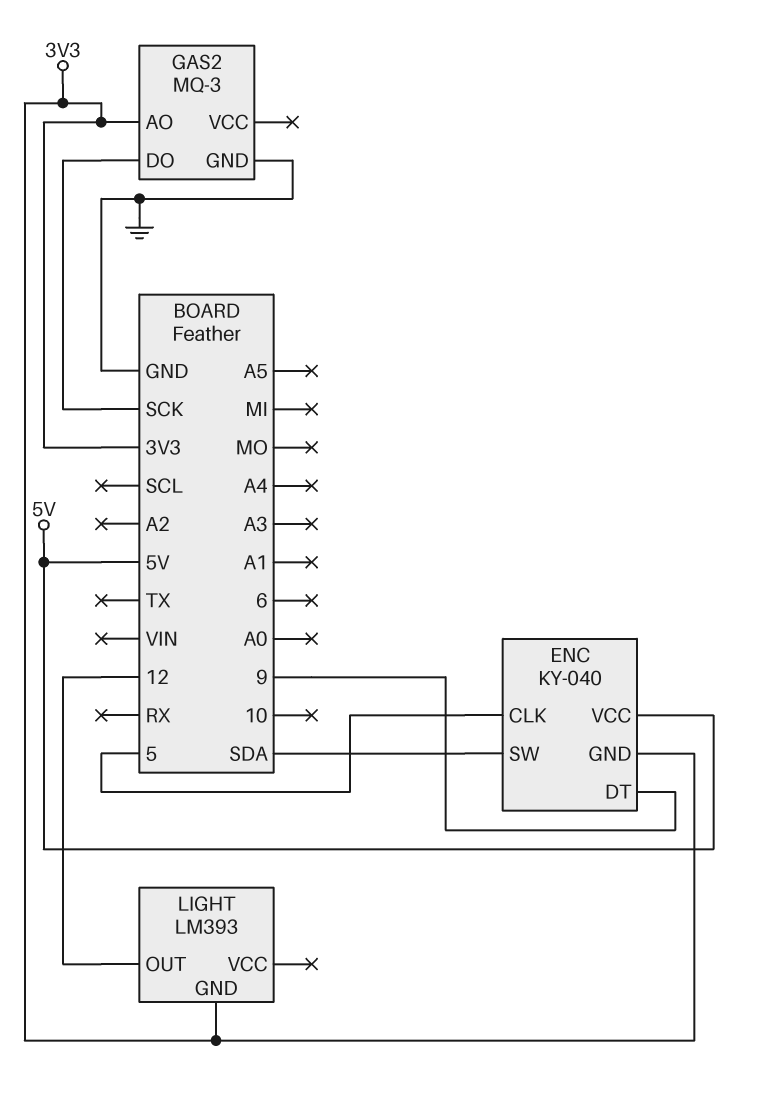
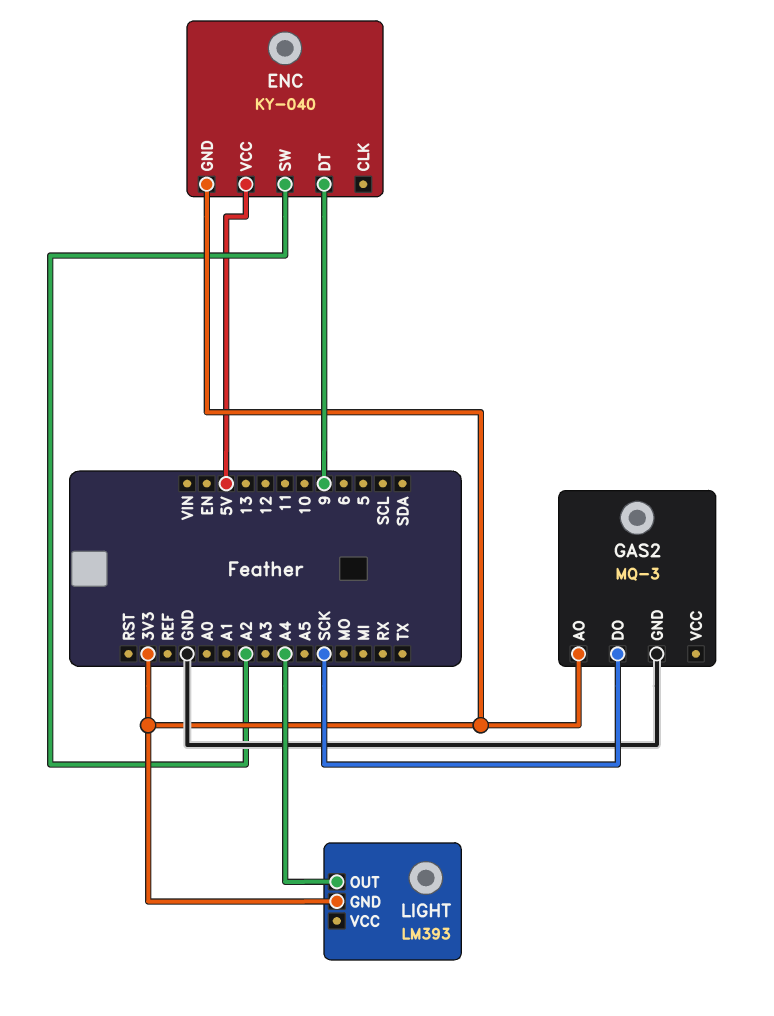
ENC pin CLK: 5 -> none
ENC pin SW: SDA -> A2
LIGHT pin OUT: 12 -> A4

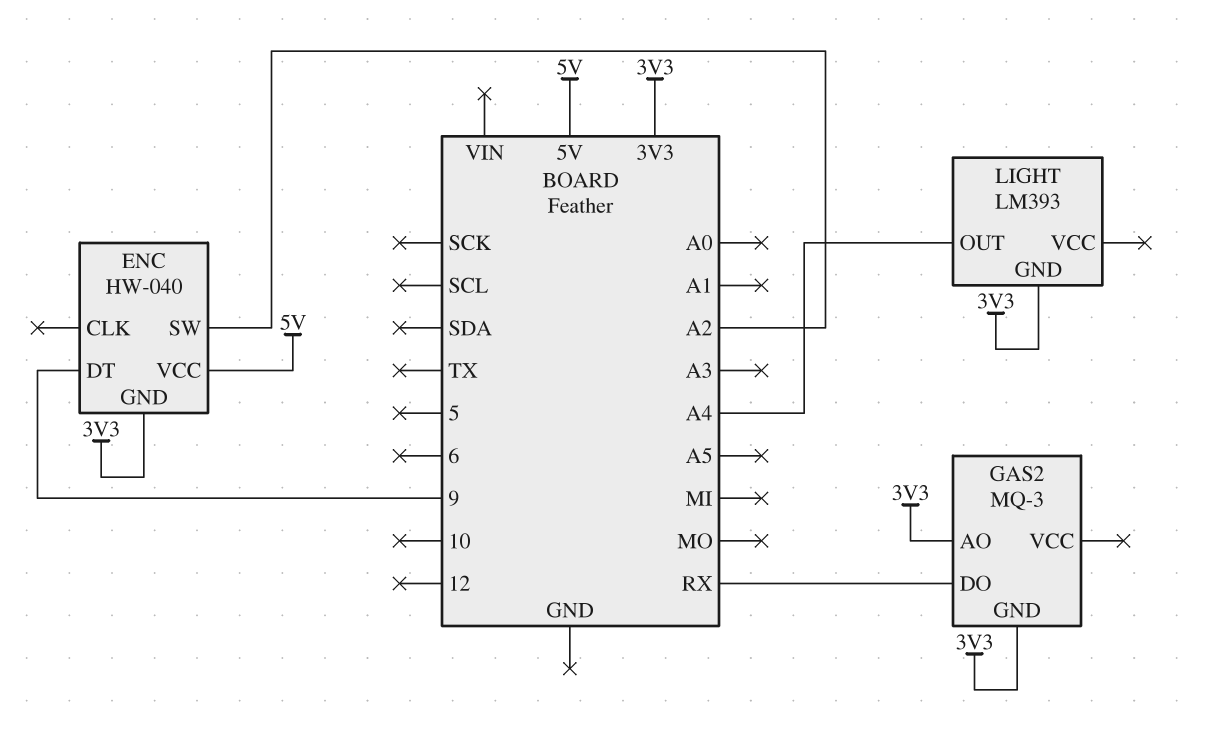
ENC: KY-040 -> HW-040
GAS2 pin DO: SCK -> RX
GAS2 pin GND: GND -> 3V3

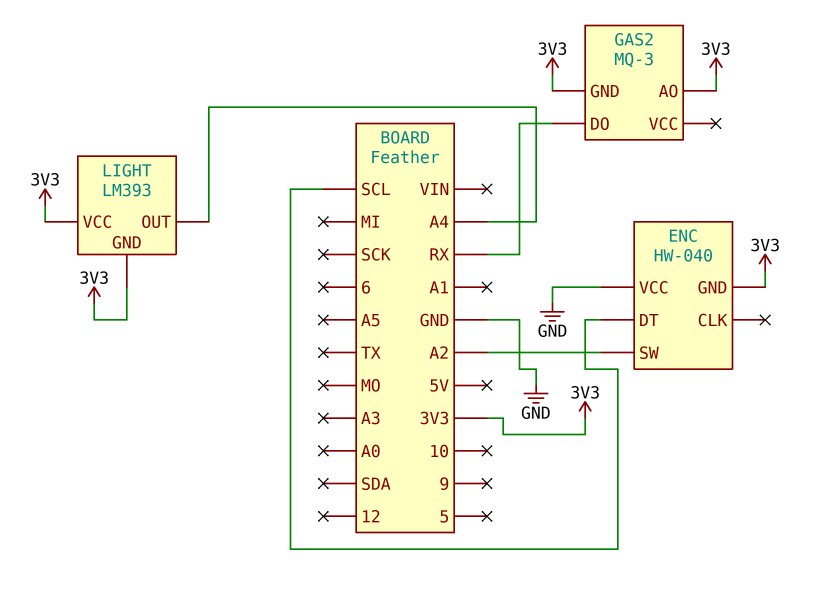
ENC pin DT: 9 -> SCL
ENC pin VCC: 5V -> GND
LIGHT pin VCC: none -> 3V3

